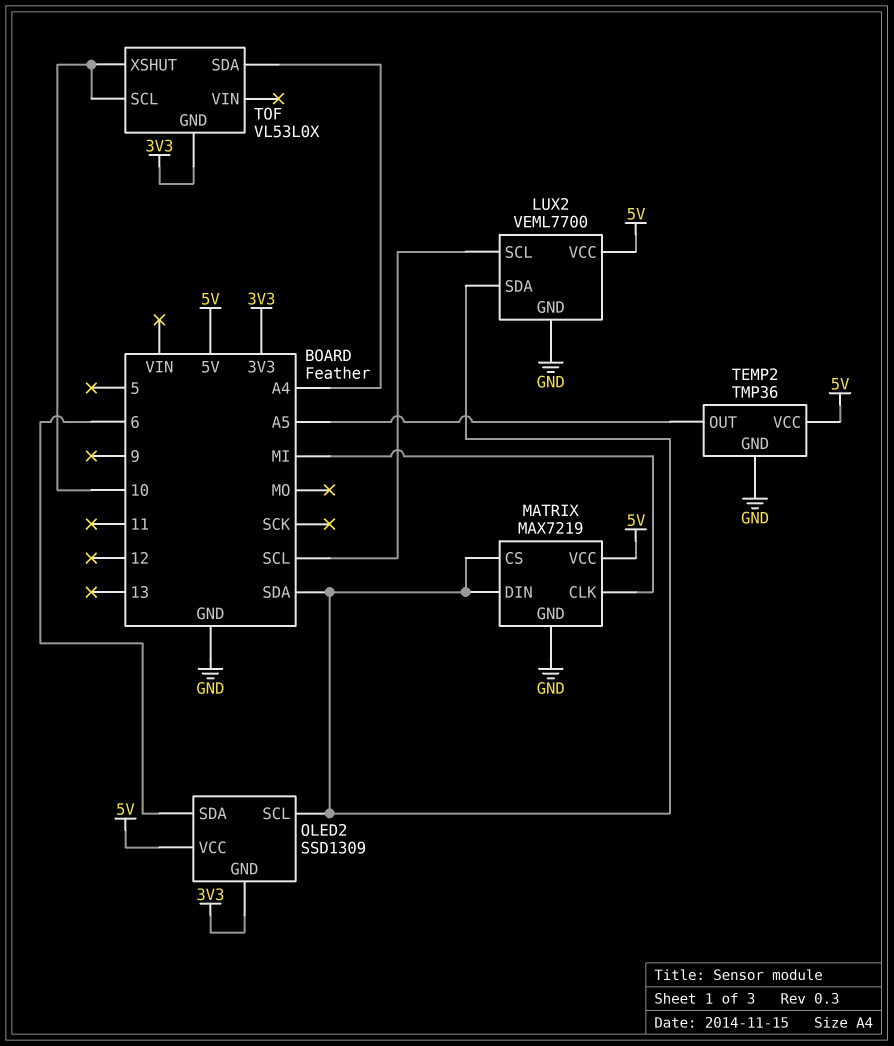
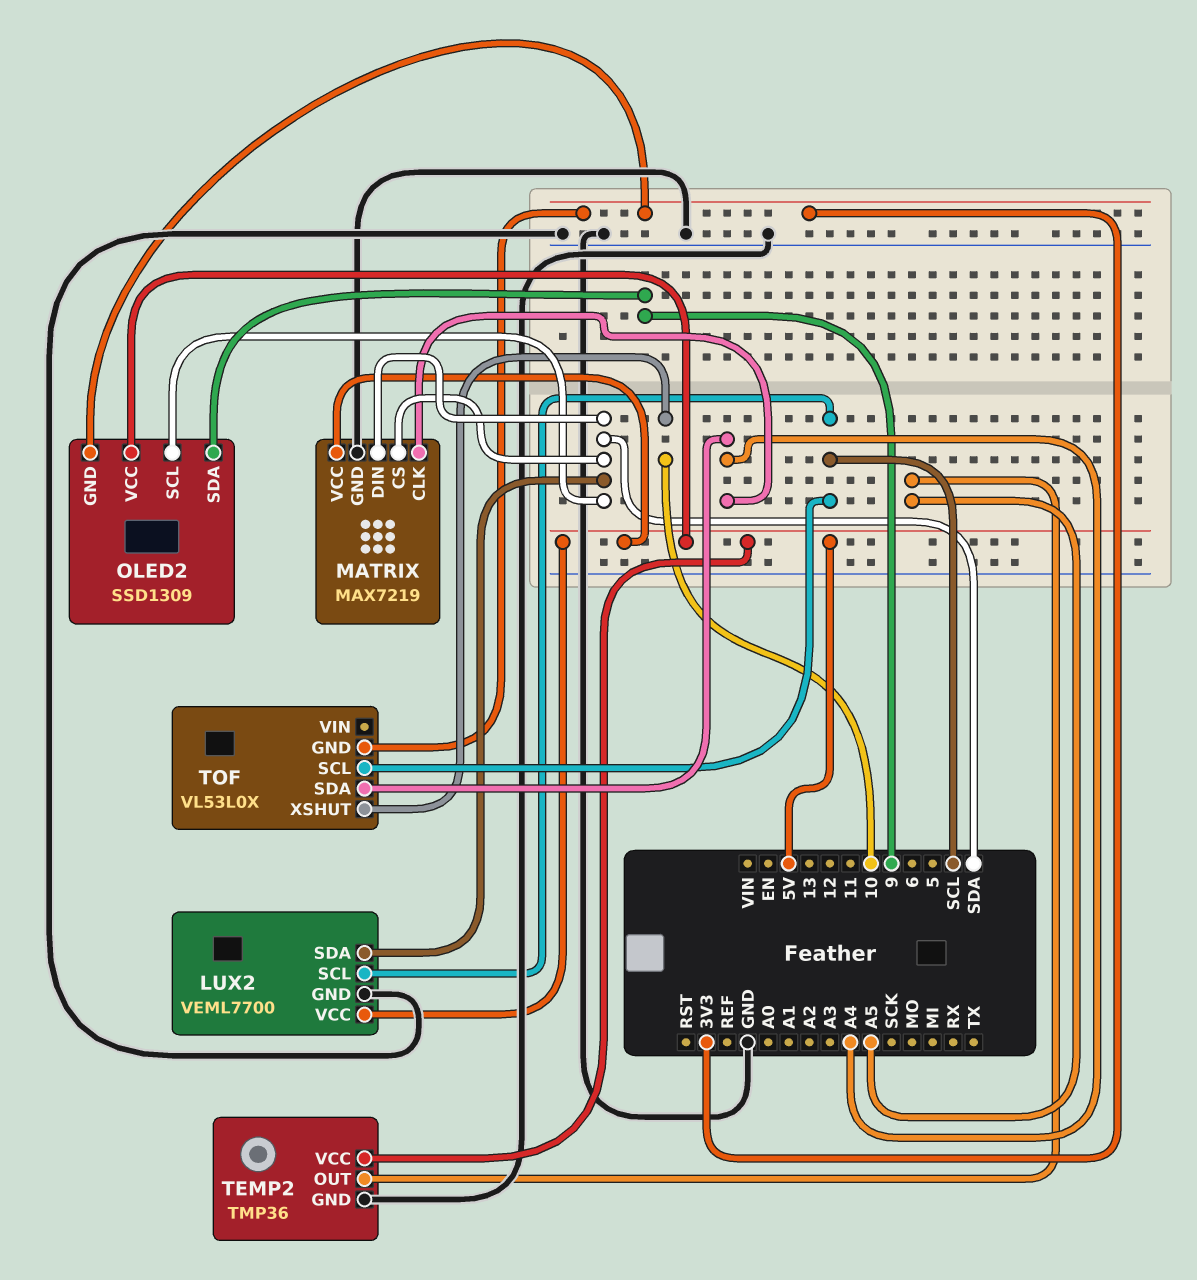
MATRIX pin CLK: MI -> A4
OLED2 pin SDA: 6 -> 9
TOF pin SCL: 10 -> SCL

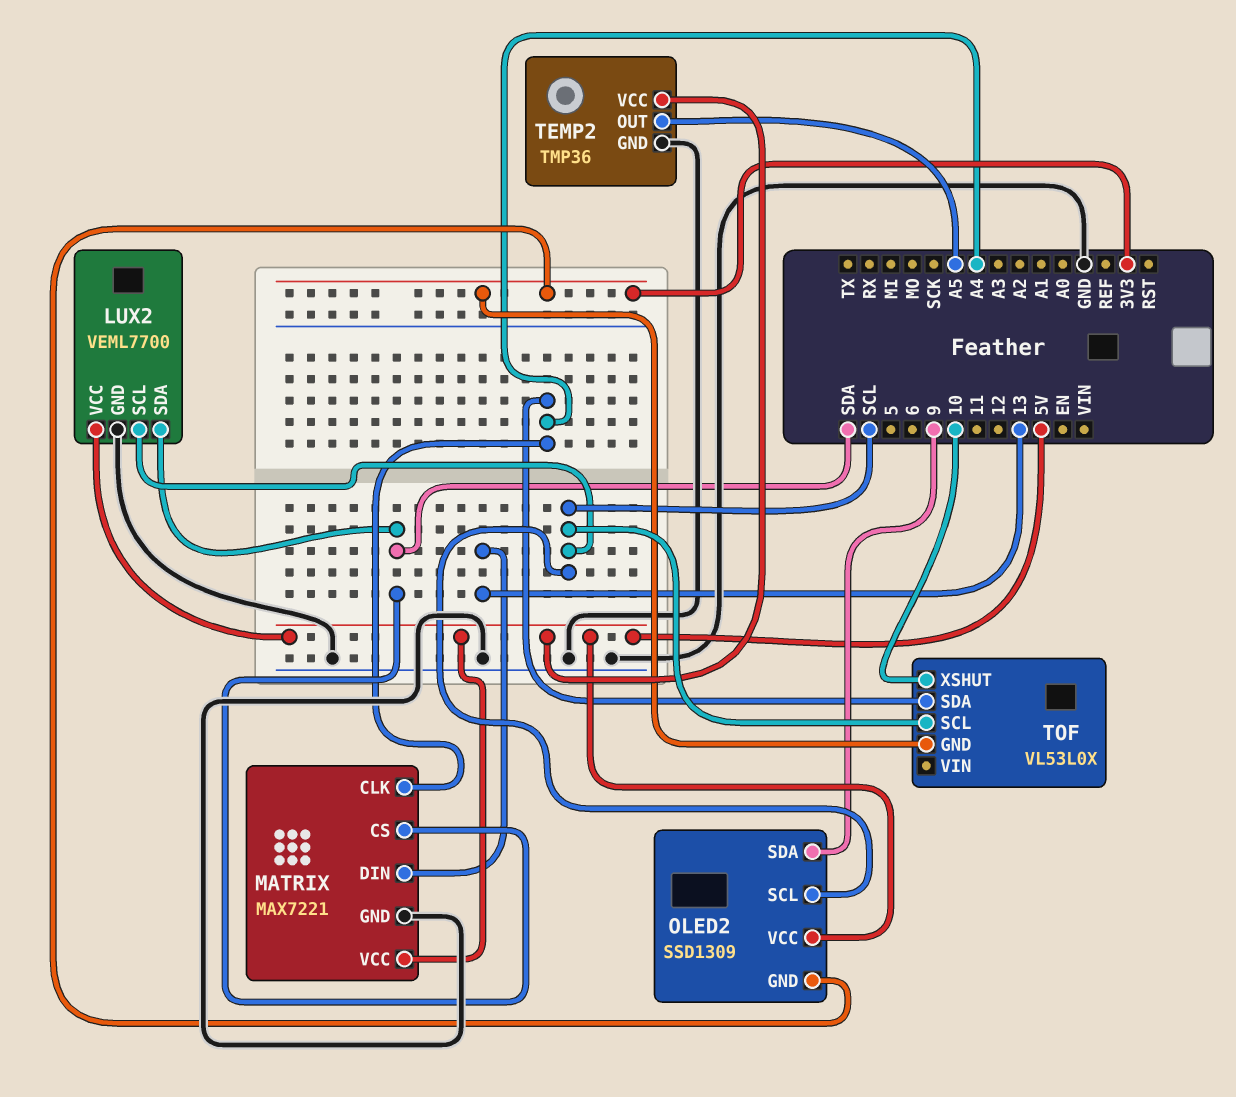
MATRIX: MAX7219 -> MAX7221
MATRIX pin DIN: SDA -> 13
OLED2 pin SCL: SDA -> SCL

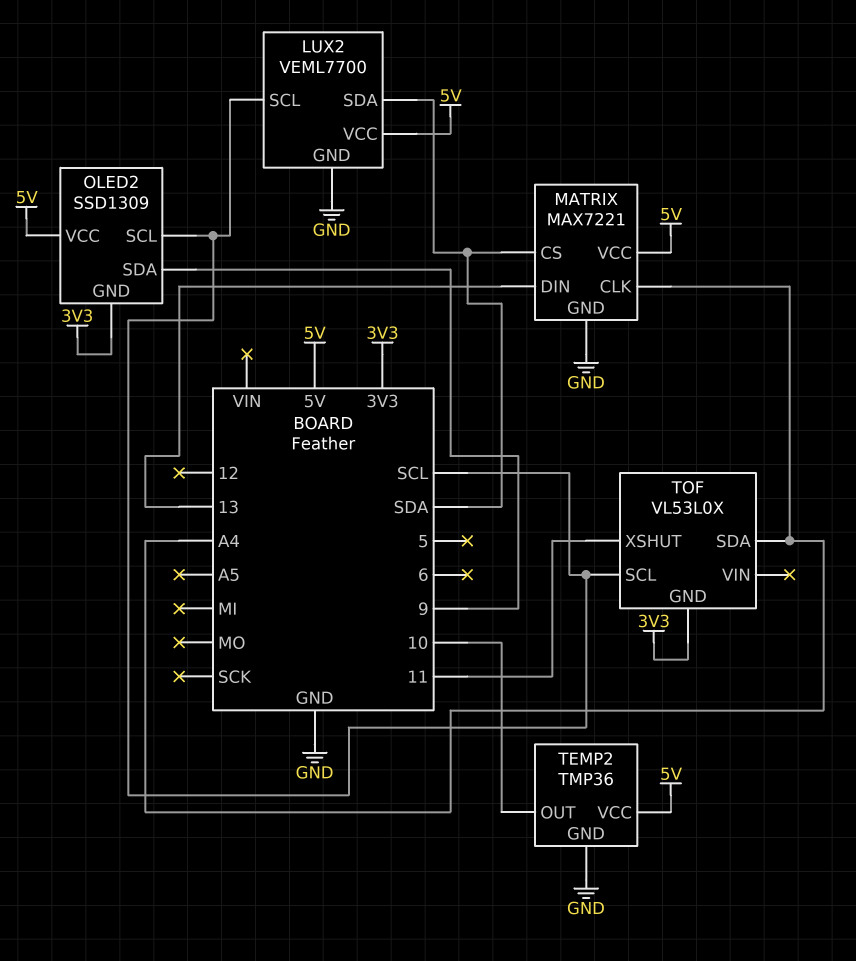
TEMP2 pin OUT: A5 -> 10
TOF pin XSHUT: 10 -> 11

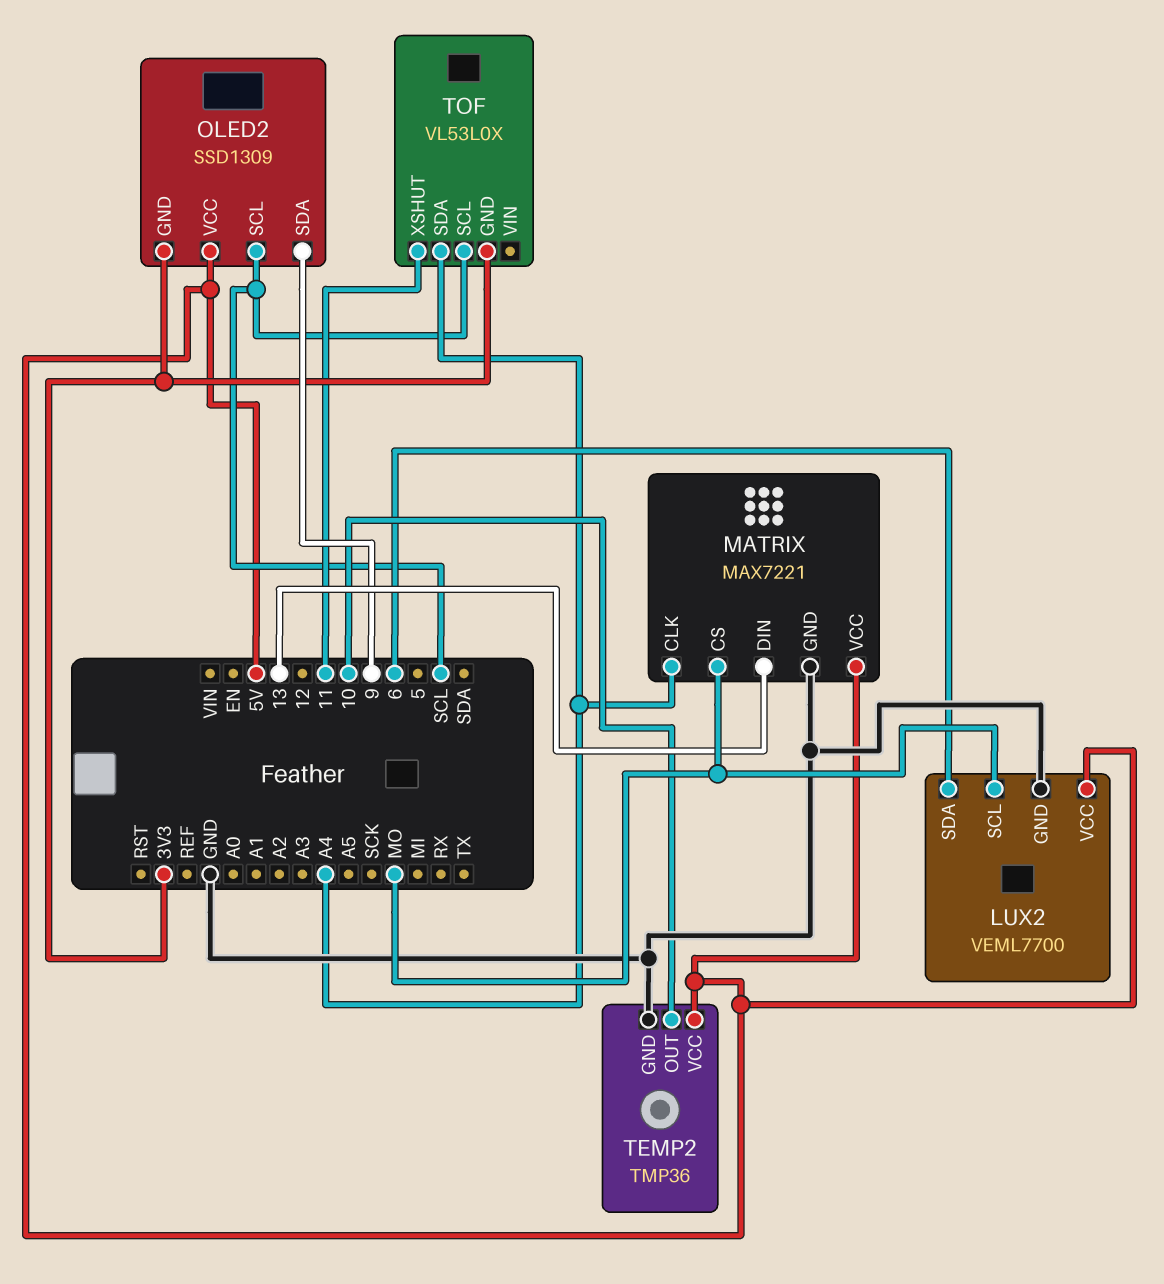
LUX2 pin SCL: SCL -> MO
LUX2 pin SDA: SDA -> 6
MATRIX pin CS: SDA -> MO

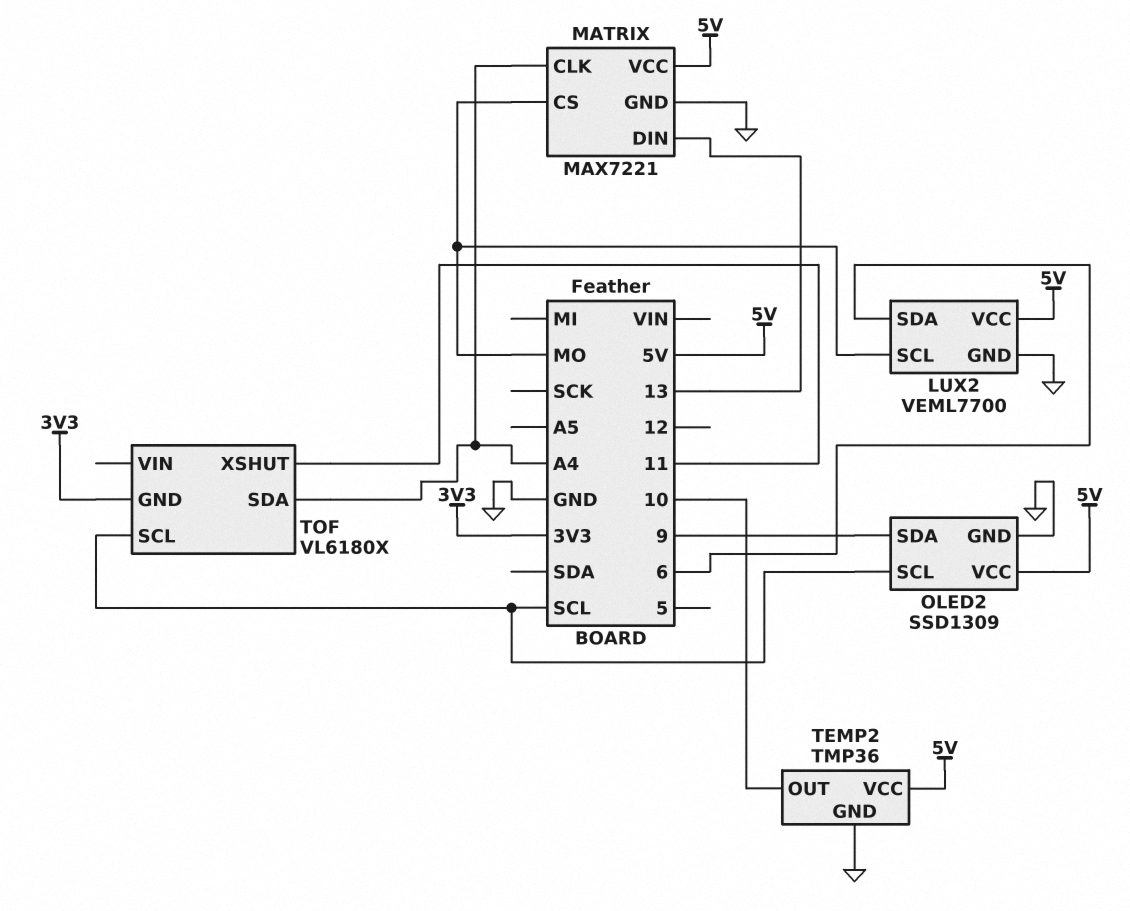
OLED2 pin GND: 3V3 -> GND
TOF: VL53L0X -> VL6180X

